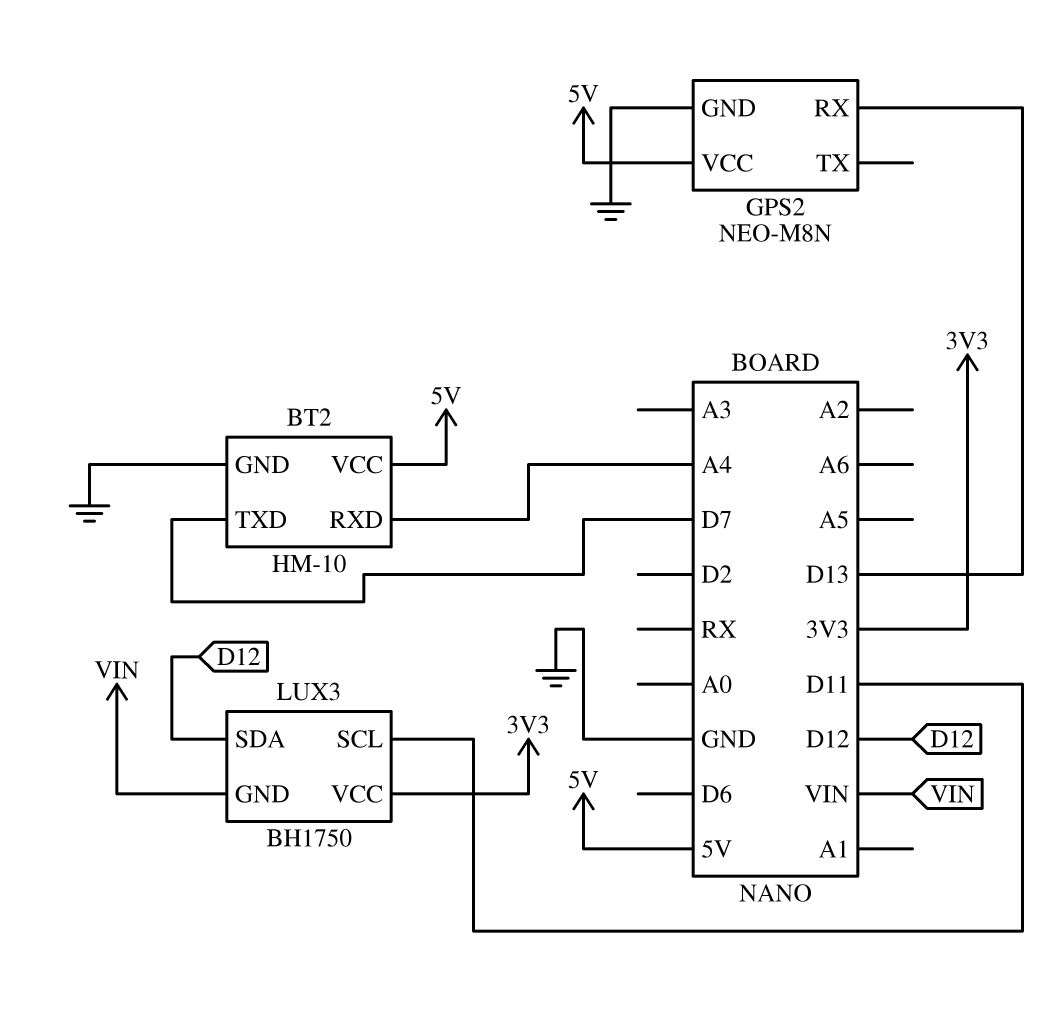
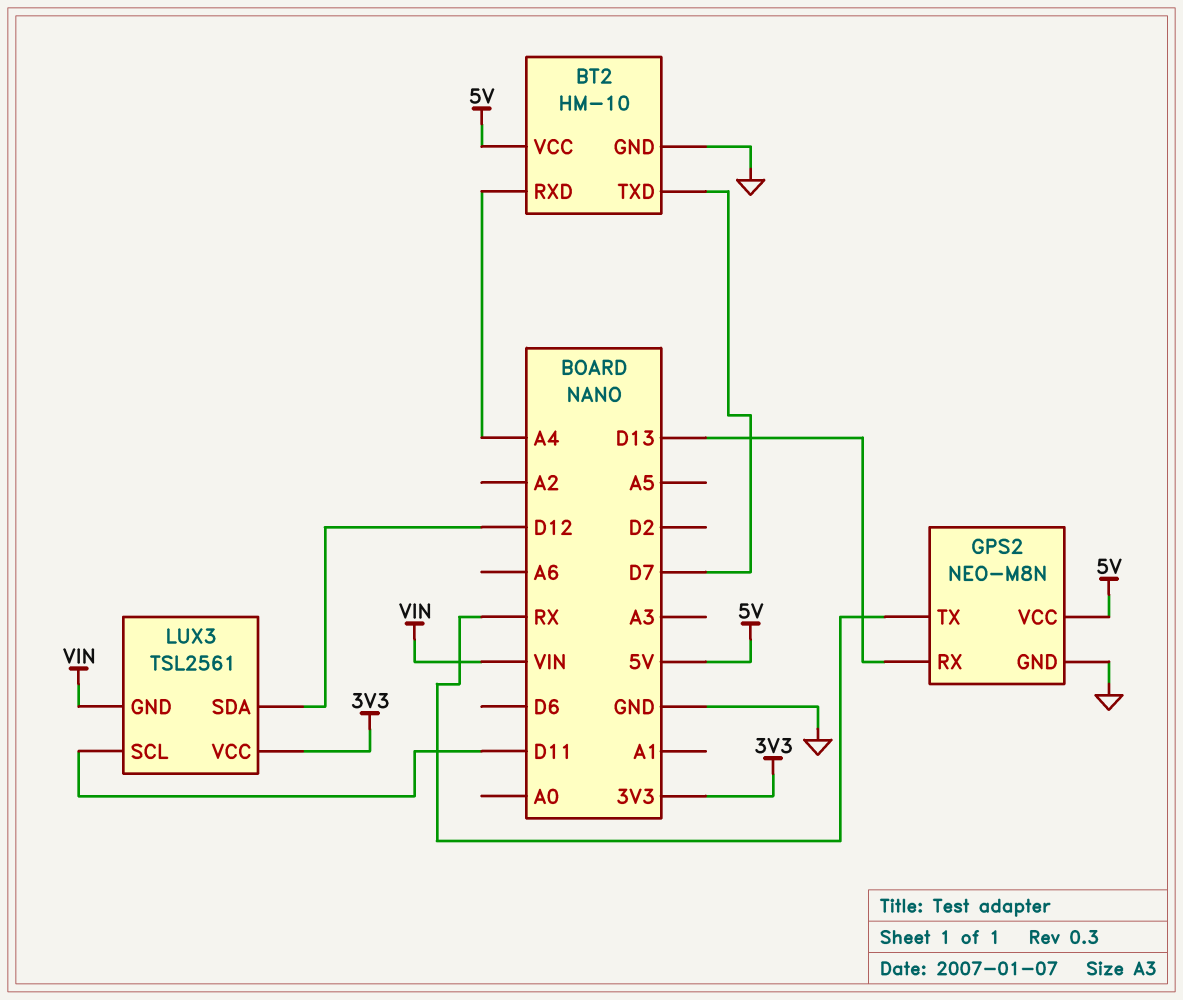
GPS2 pin TX: none -> RX
LUX3: BH1750 -> TSL2561

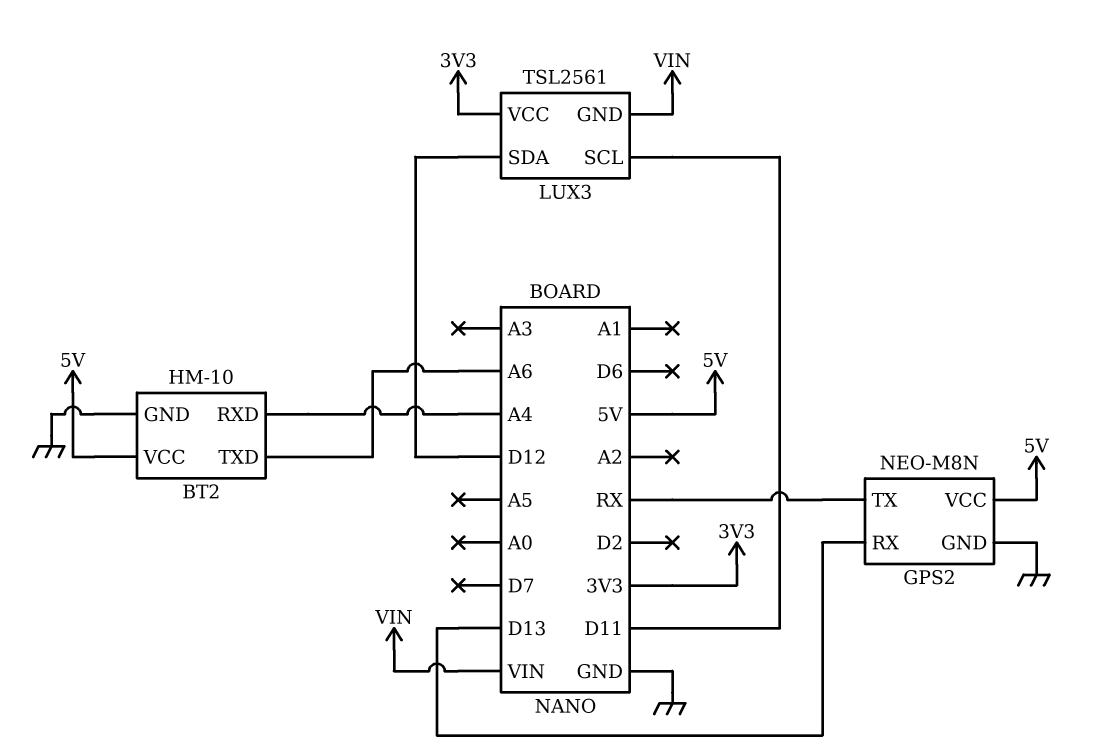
BT2 pin TXD: D7 -> A6

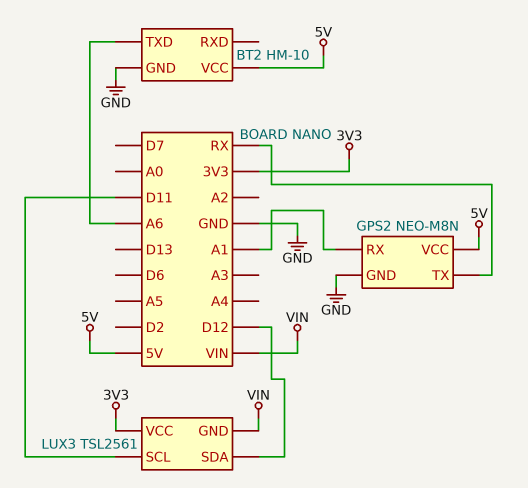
BT2 pin RXD: A4 -> none
GPS2 pin RX: D13 -> A1

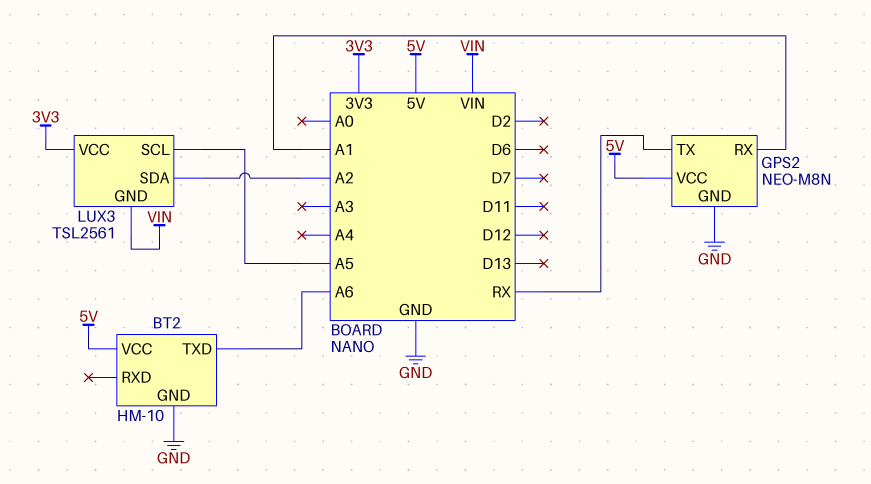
LUX3 pin SCL: D11 -> A5
LUX3 pin SDA: D12 -> A2

